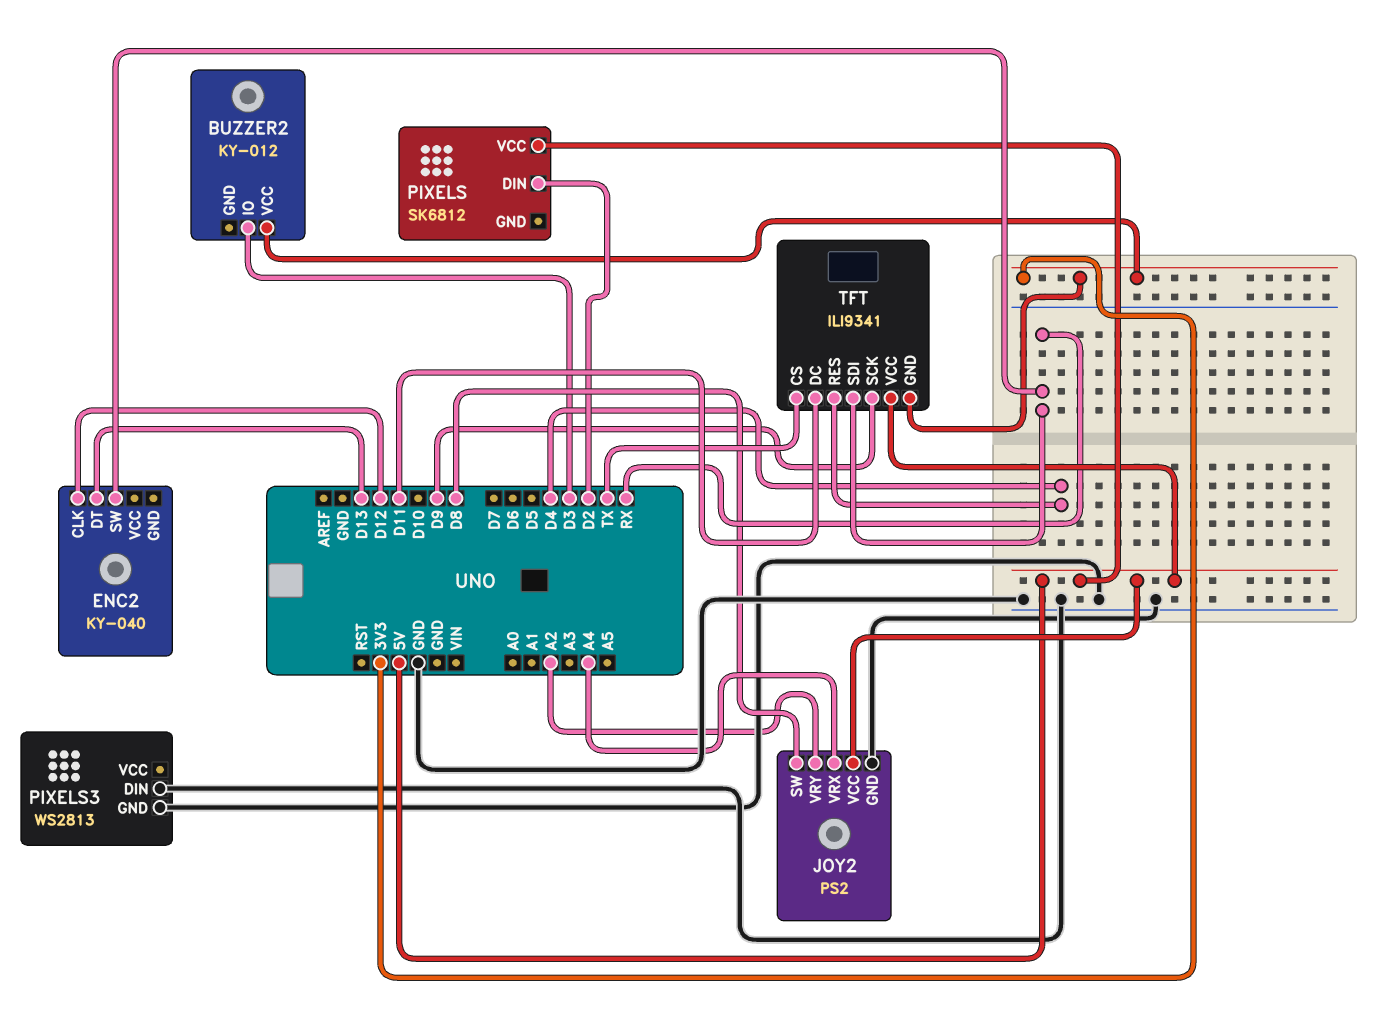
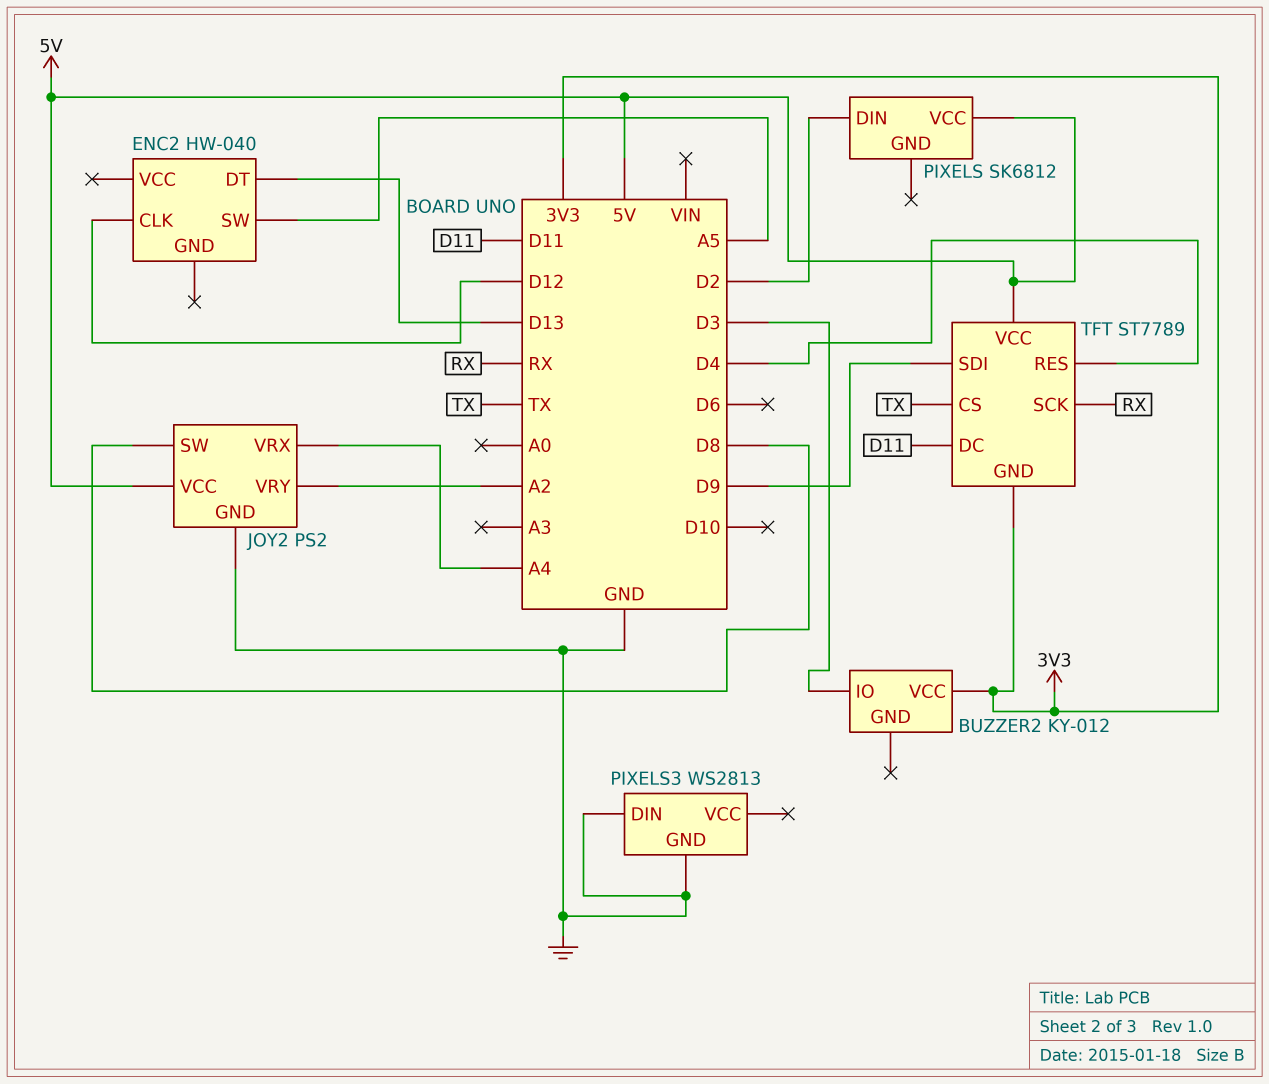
ENC2: KY-040 -> HW-040
ENC2 pin SW: RX -> A5
TFT: ILI9341 -> ST7789
TFT pin SCK: D9 -> RX
TFT pin SDI: RX -> D9

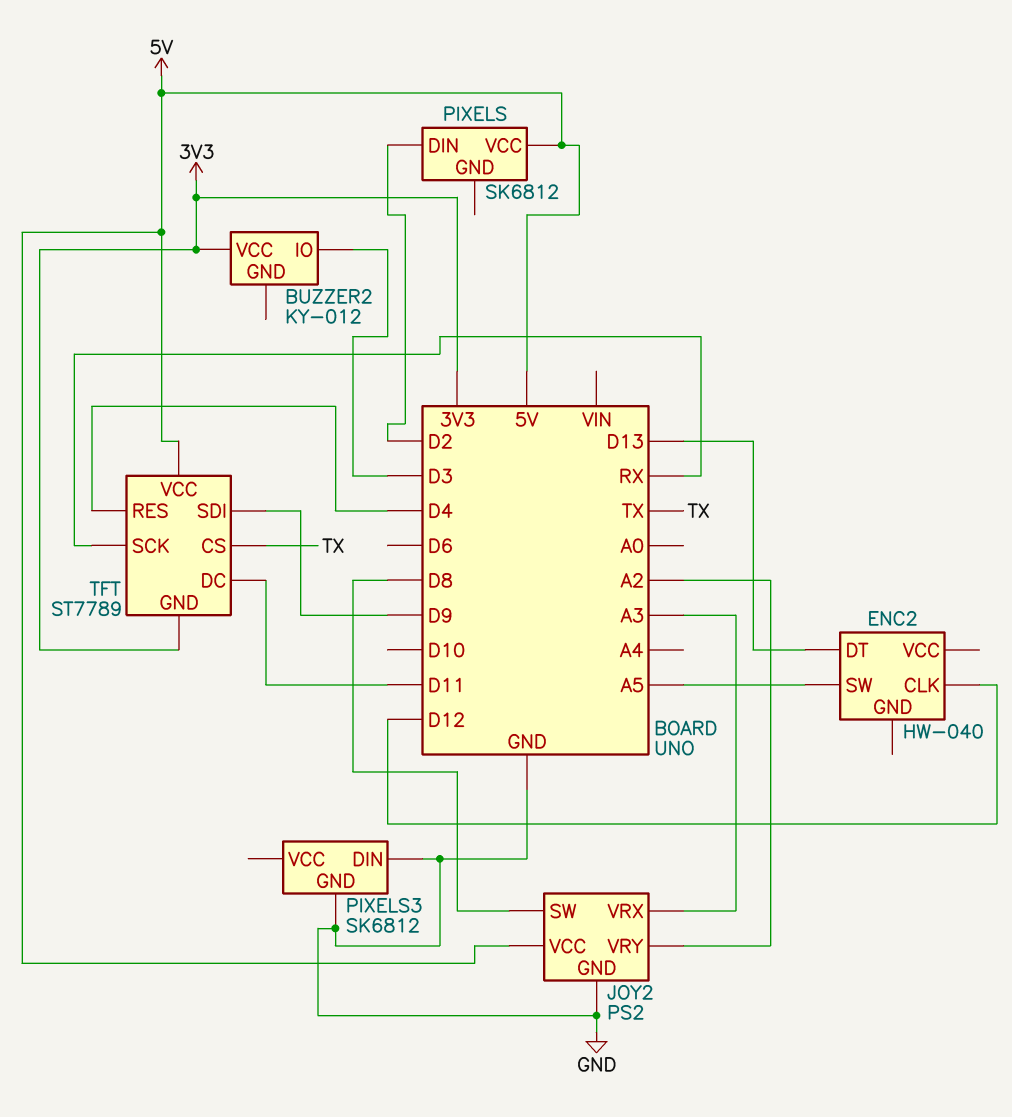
JOY2 pin VRX: A4 -> A3
PIXELS3: WS2813 -> SK6812

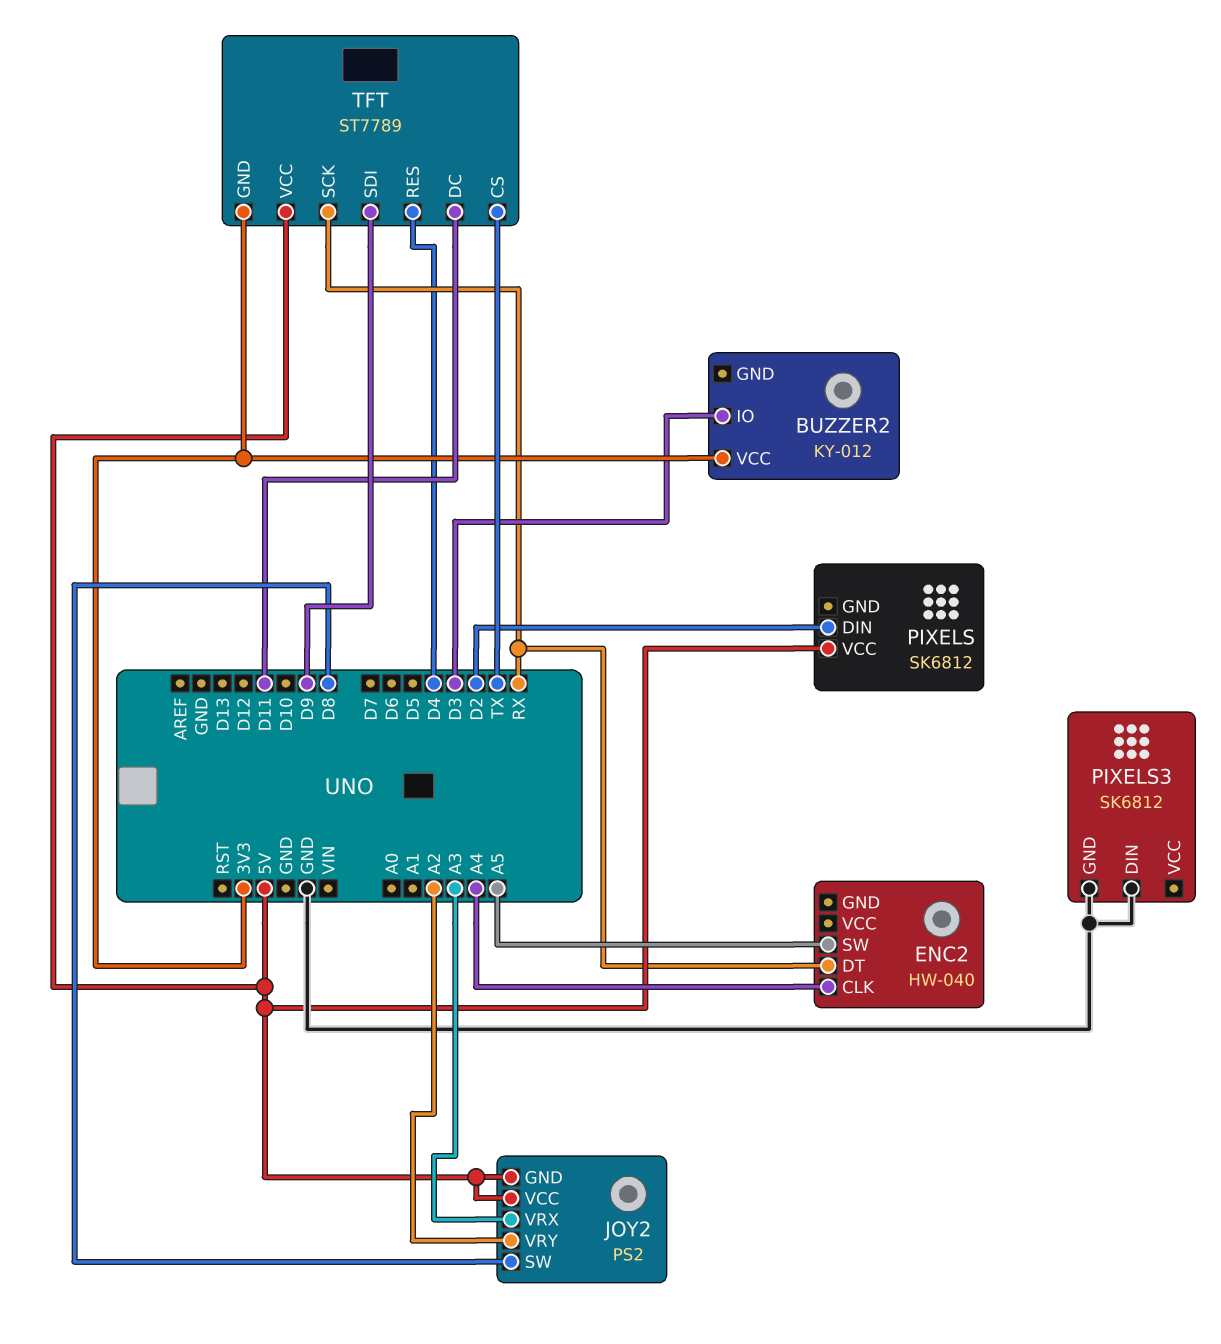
ENC2 pin CLK: D12 -> A4
ENC2 pin DT: D13 -> RX
JOY2 pin GND: GND -> 5V

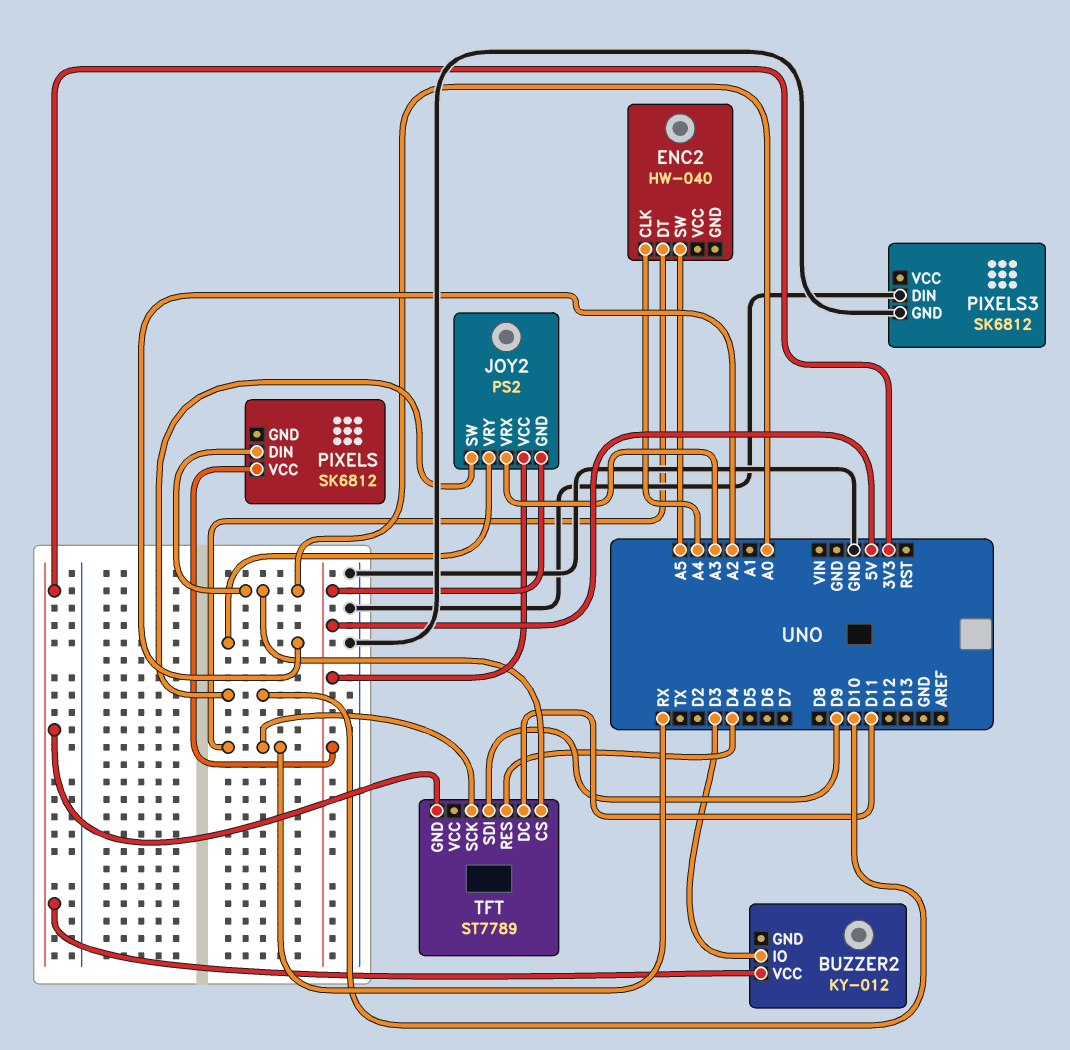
JOY2 pin SW: D8 -> D10
PIXELS pin DIN: D2 -> A0
TFT pin CS: TX -> A0
TFT pin VCC: 5V -> none

